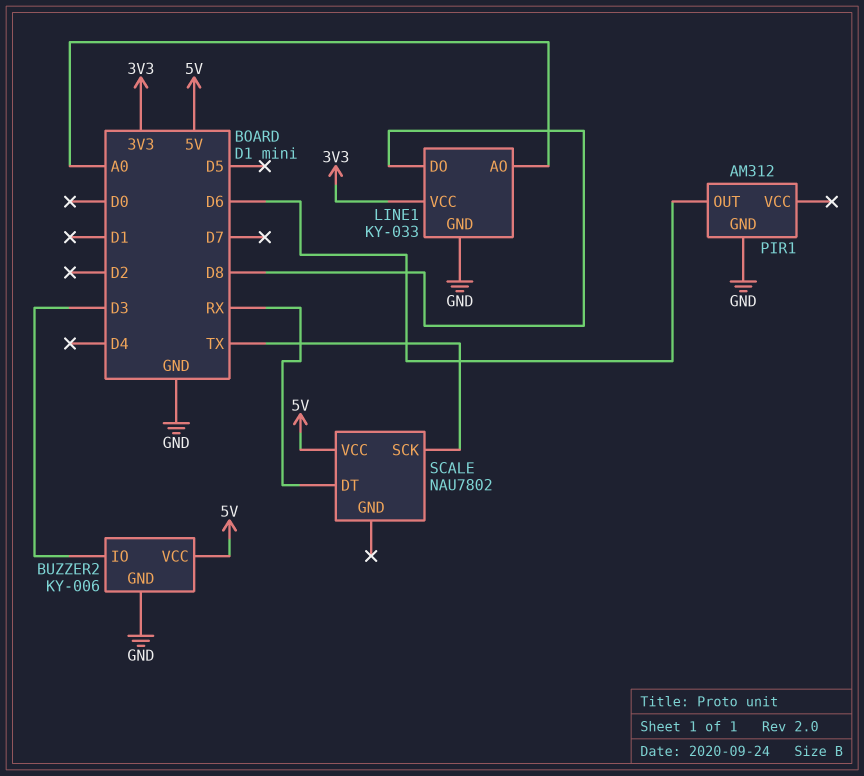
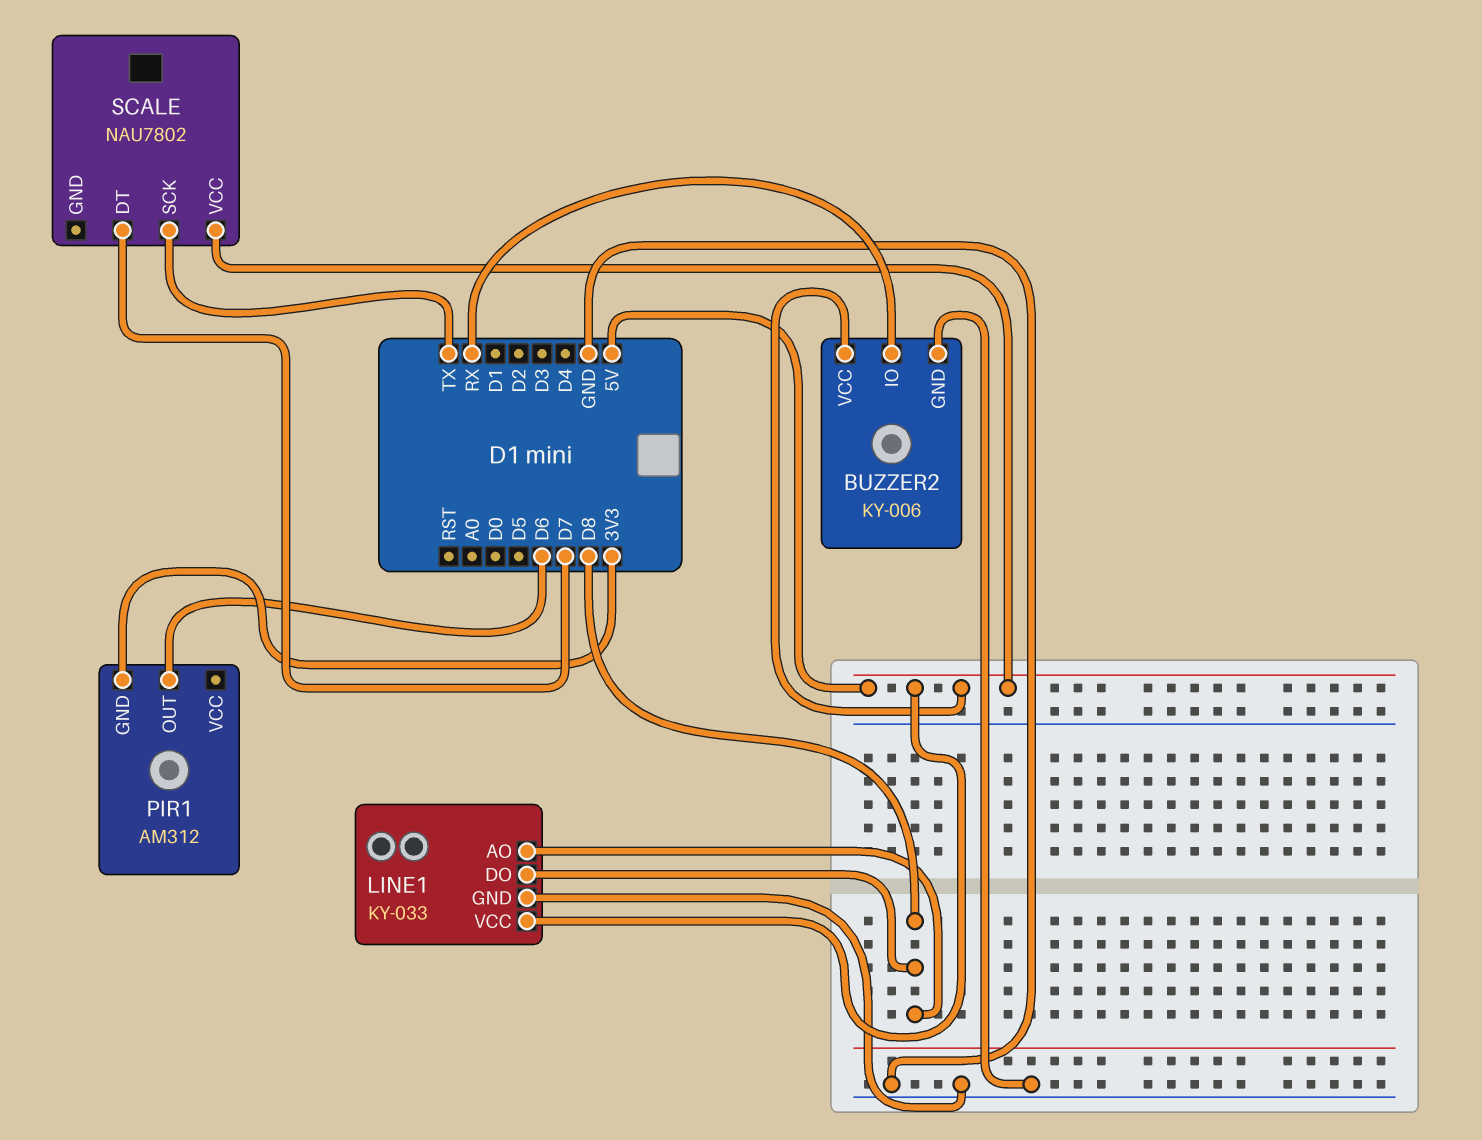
BUZZER2 pin IO: D3 -> RX
LINE1 pin AO: A0 -> D8
LINE1 pin VCC: 3V3 -> 5V
PIR1 pin GND: GND -> 3V3
SCALE pin DT: RX -> D7

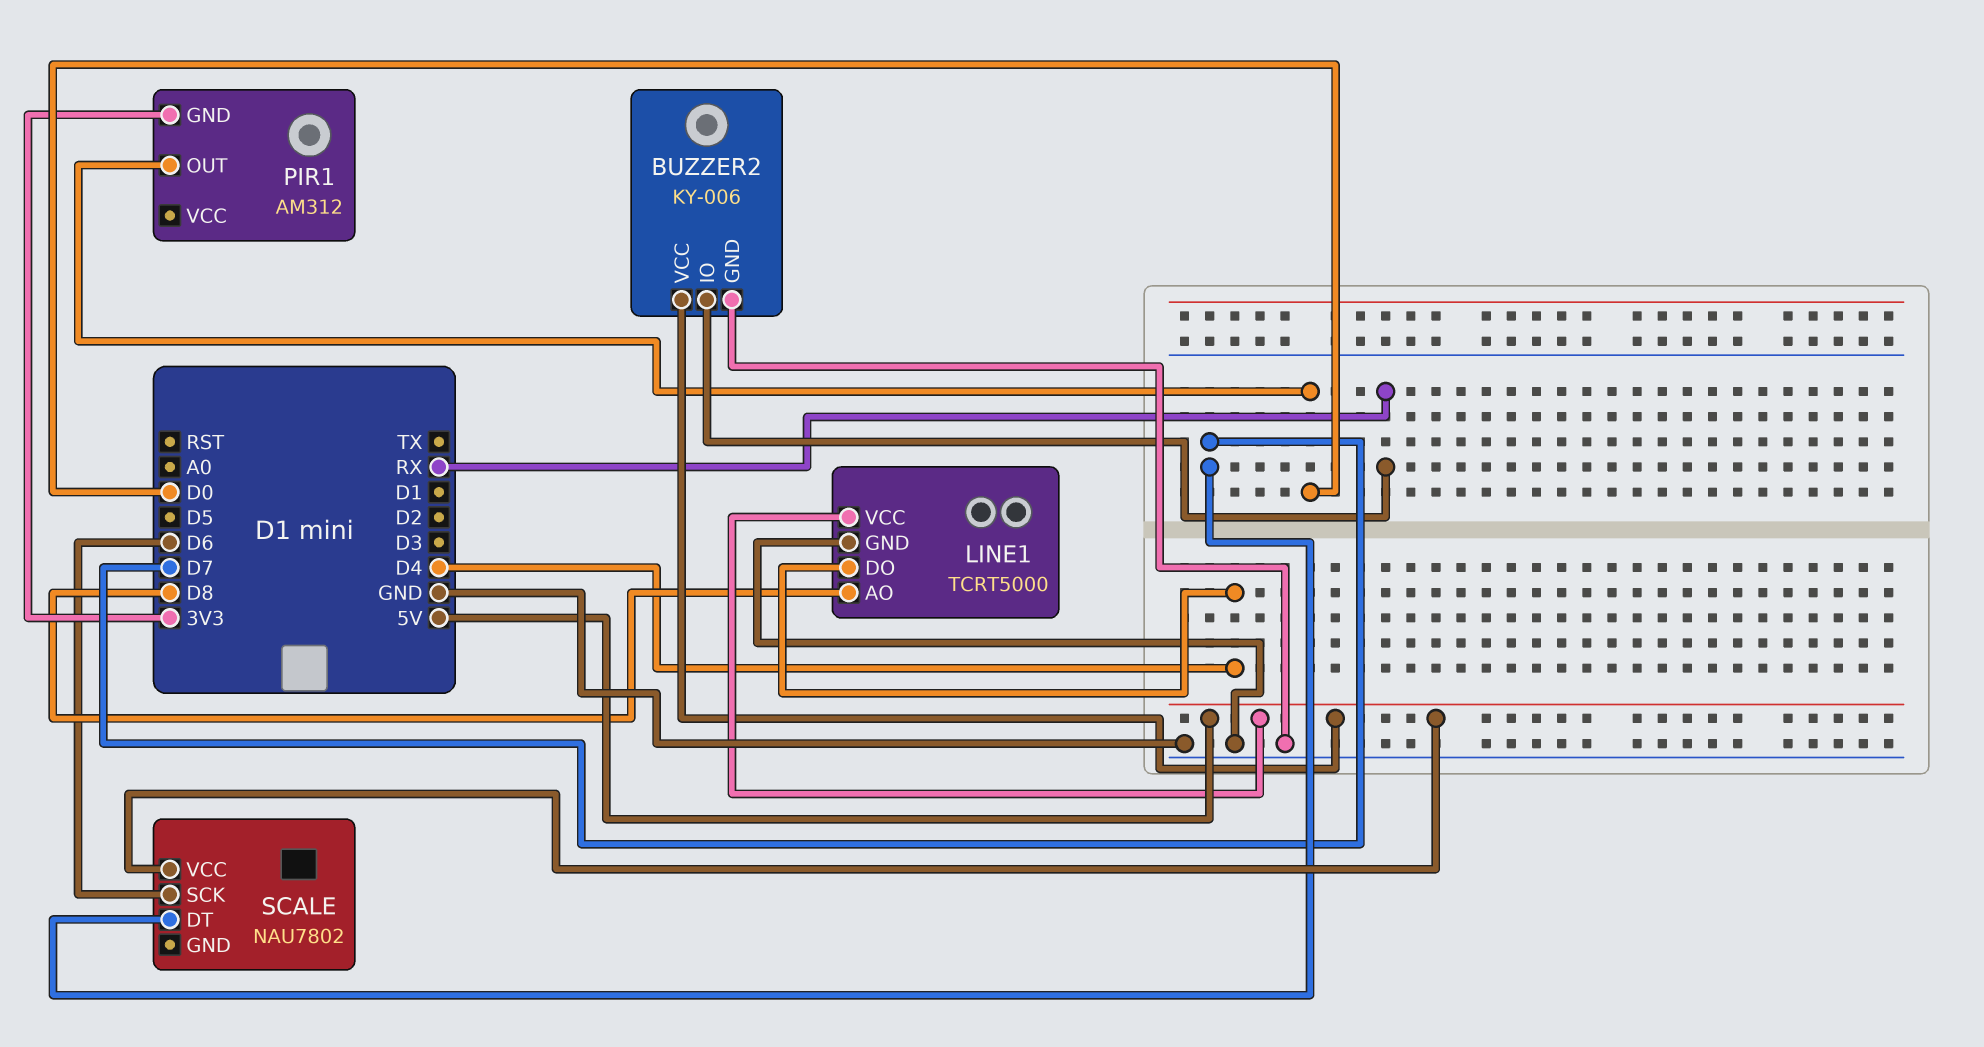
LINE1: KY-033 -> TCRT5000
LINE1 pin DO: D8 -> D4
PIR1 pin OUT: D6 -> D0
SCALE pin SCK: TX -> D6

